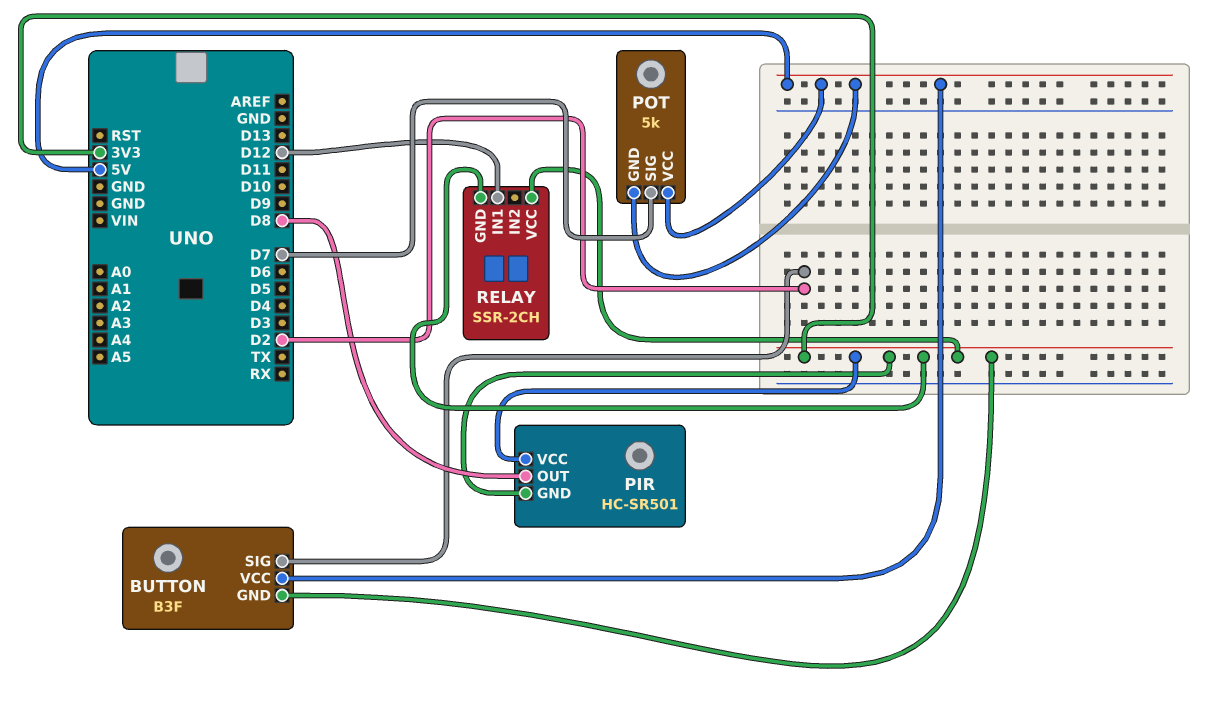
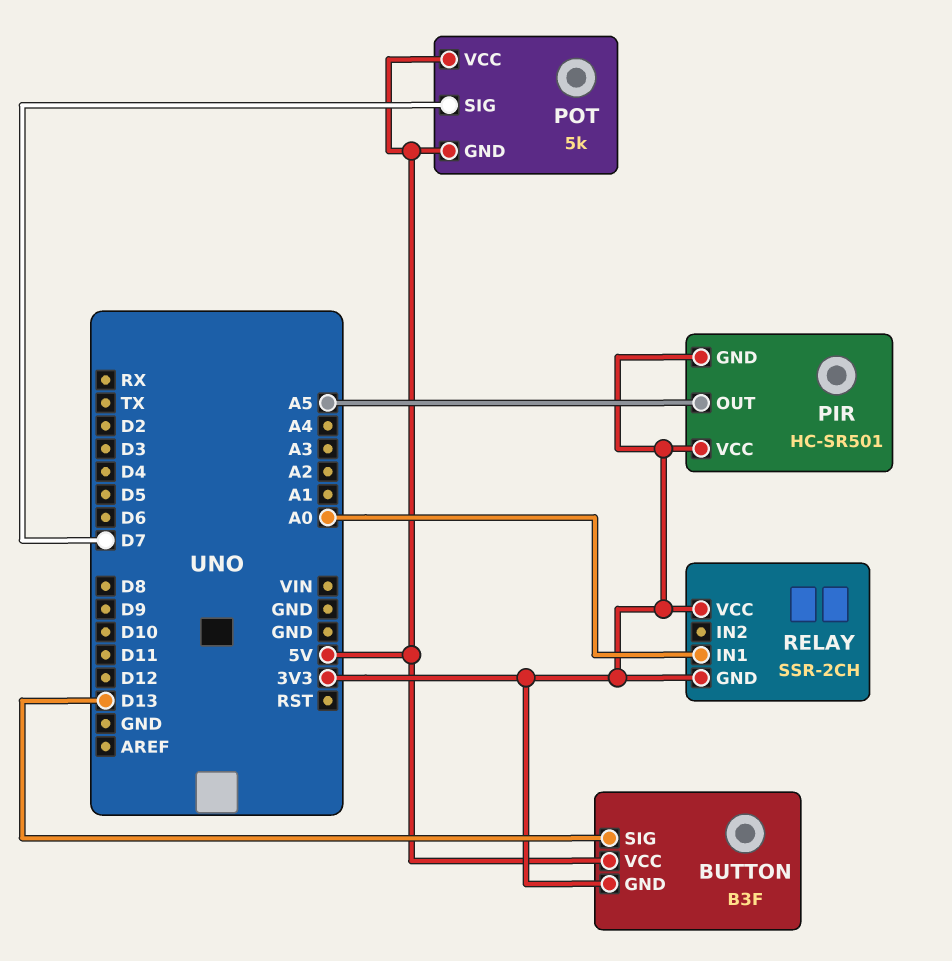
BUTTON pin SIG: D2 -> D13
PIR pin OUT: D8 -> A5
RELAY pin IN1: D12 -> A0

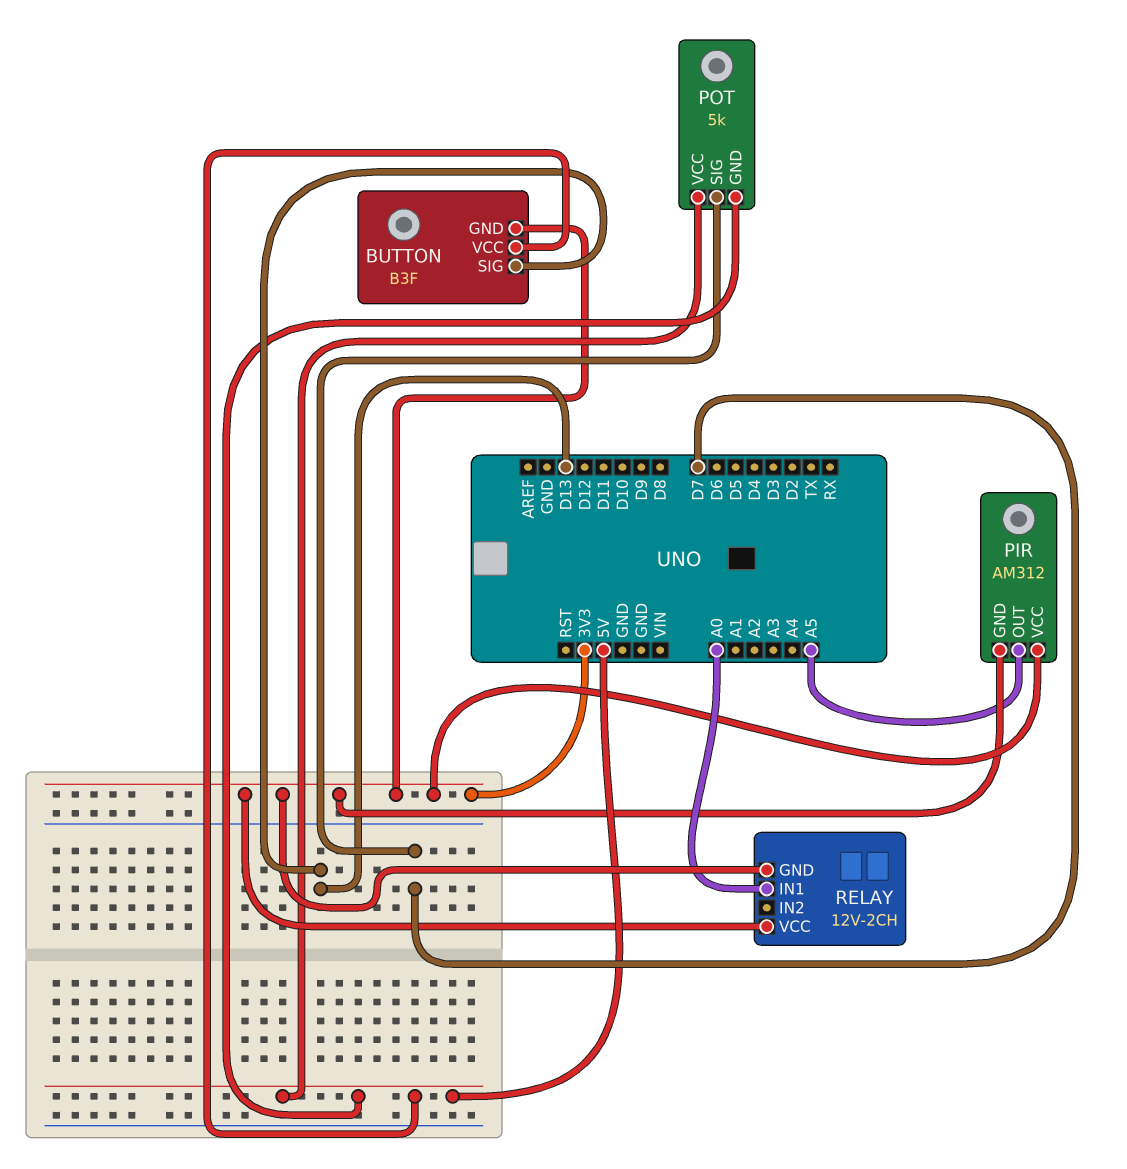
PIR: HC-SR501 -> AM312
RELAY: SSR-2CH -> 12V-2CH

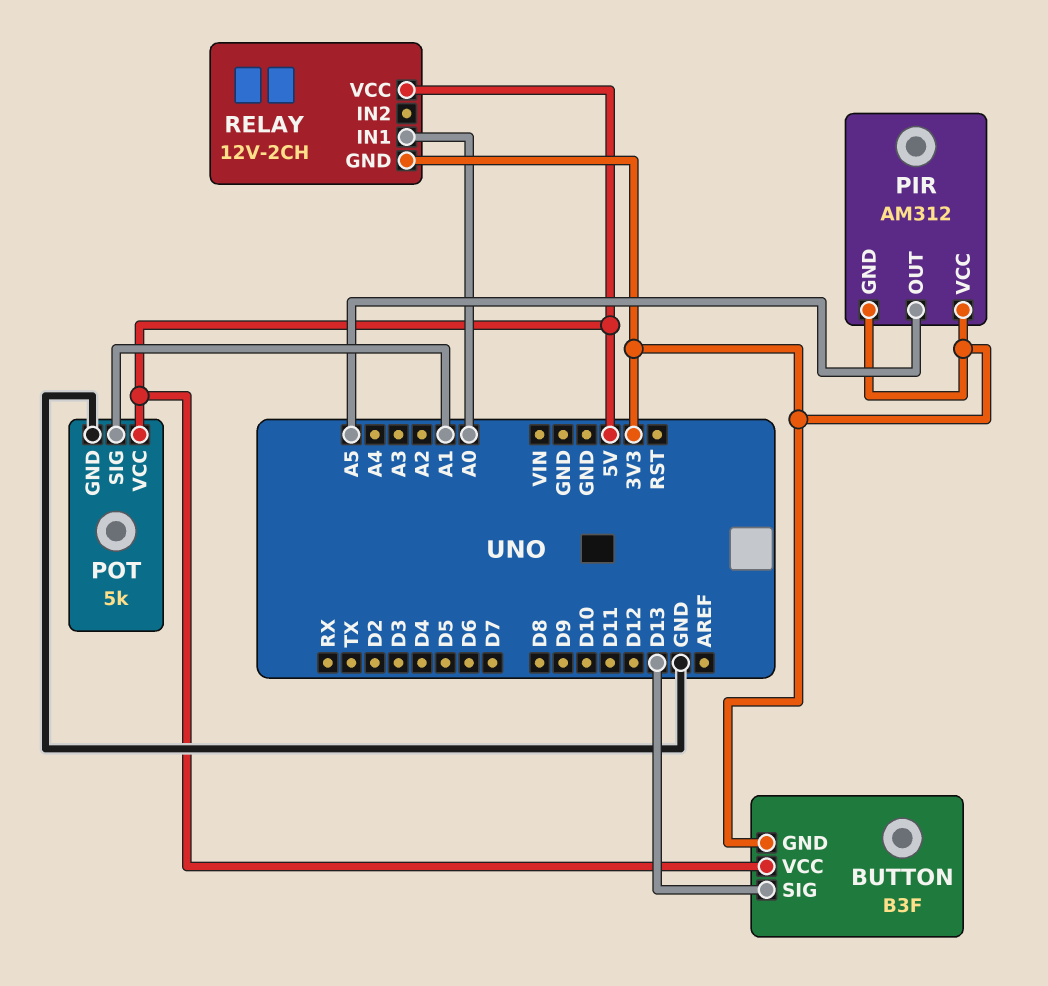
POT pin GND: 5V -> GND
POT pin SIG: D7 -> A1
RELAY pin VCC: 3V3 -> 5V

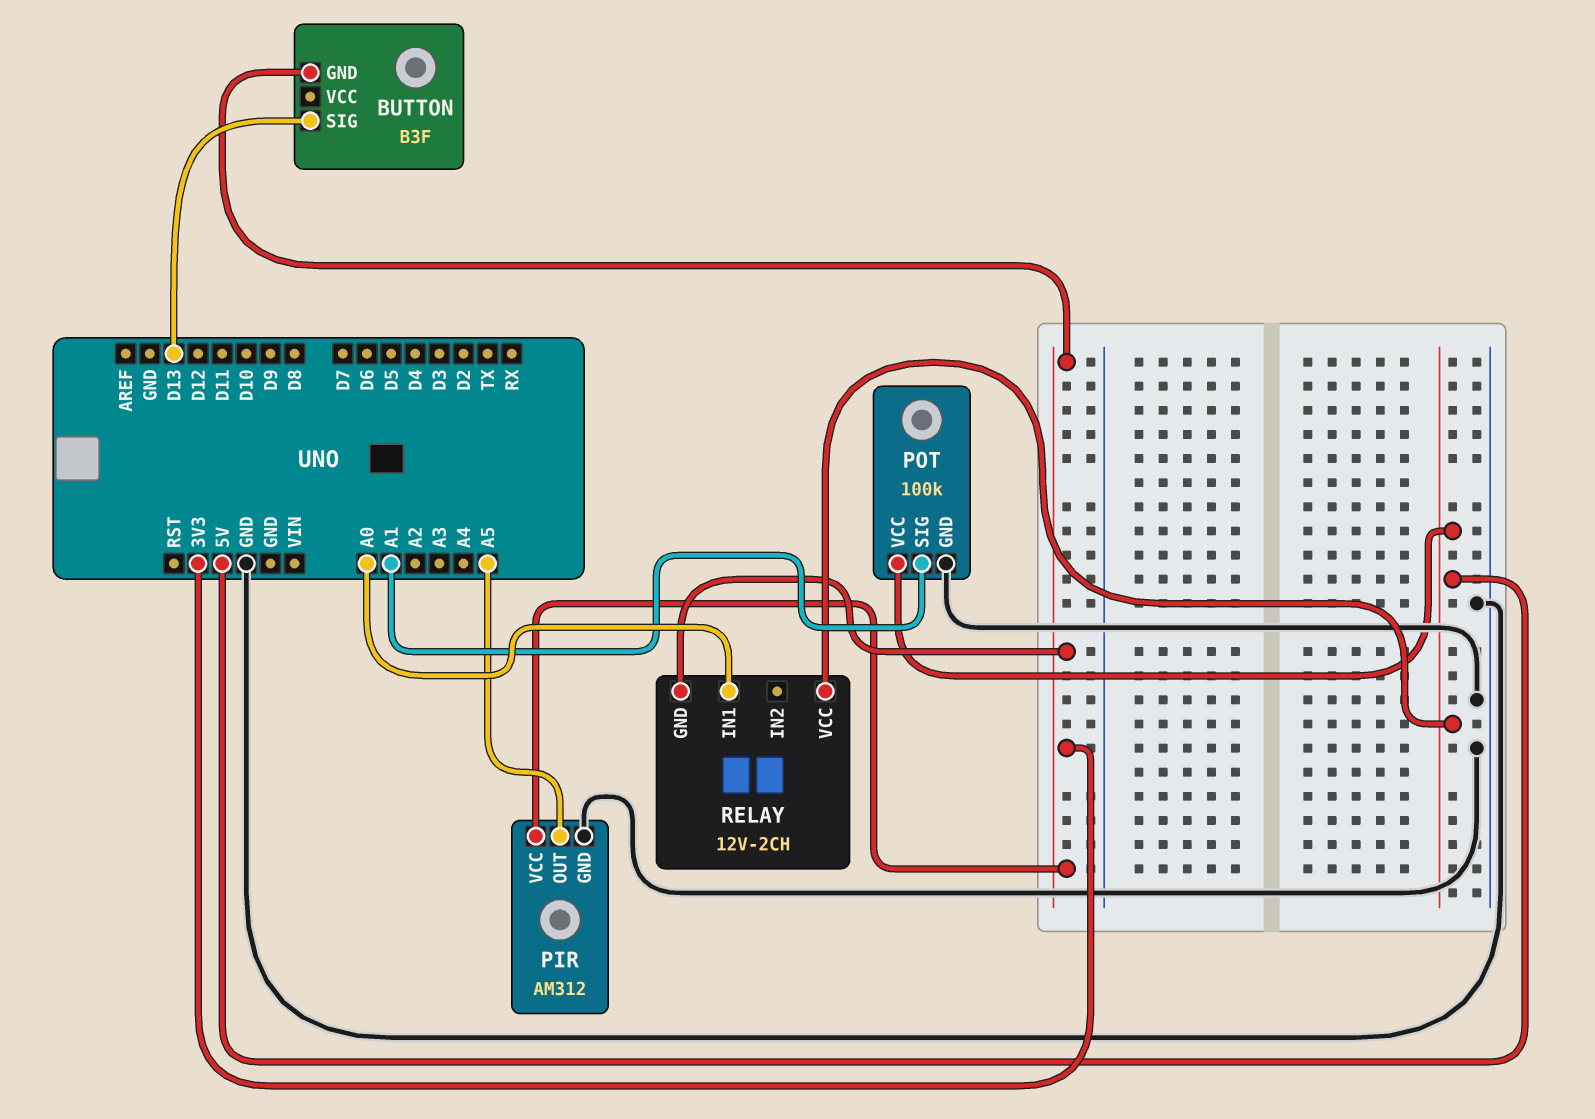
BUTTON pin VCC: 5V -> none
PIR pin GND: 3V3 -> GND
POT: 5k -> 100k

